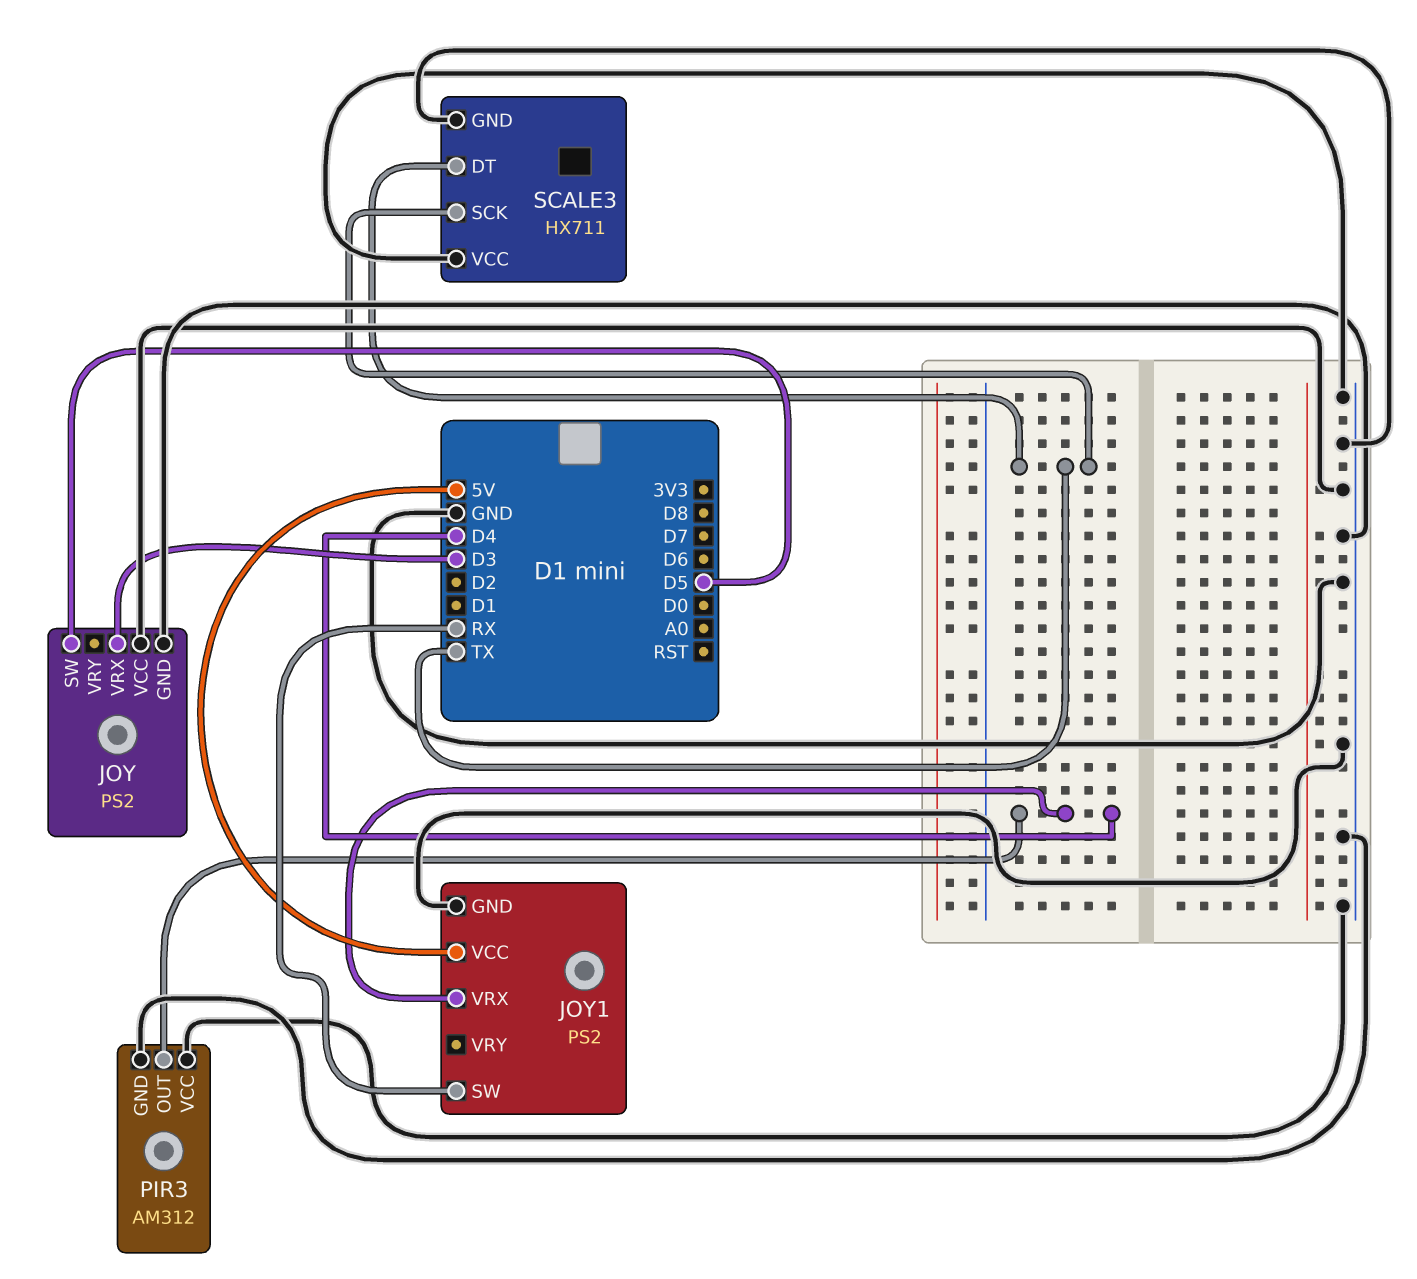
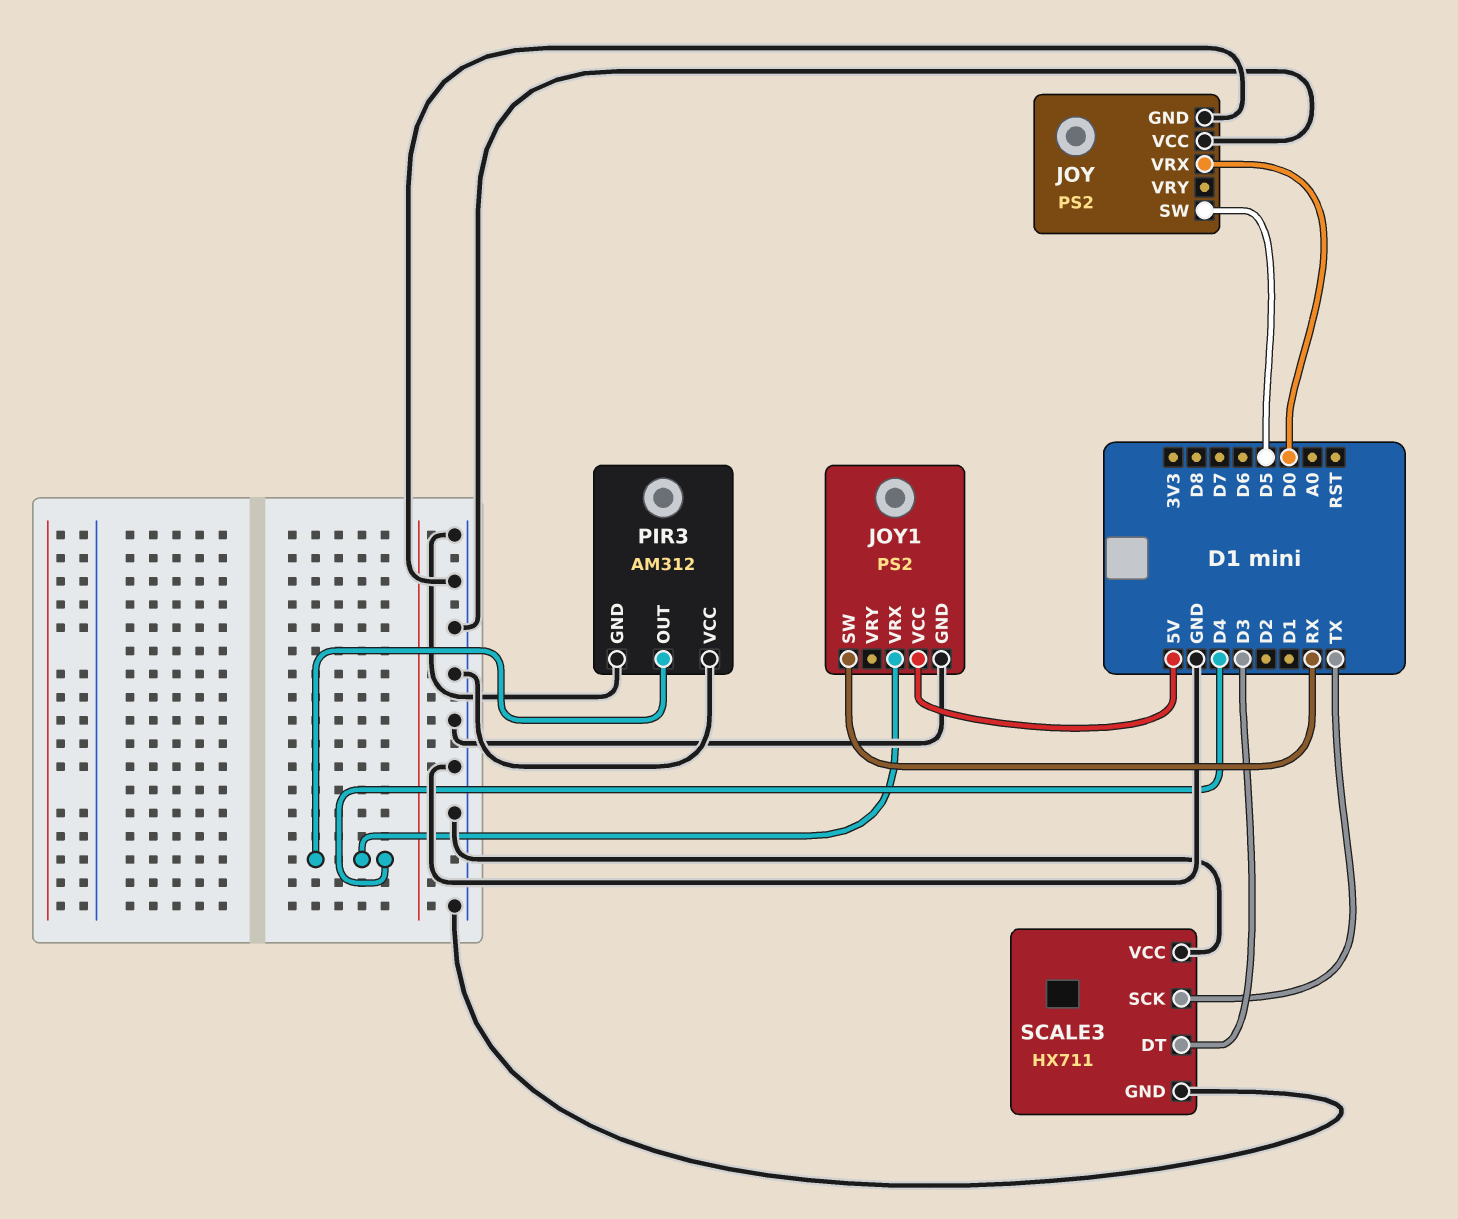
JOY pin VRX: D3 -> D0
SCALE3 pin DT: TX -> D3

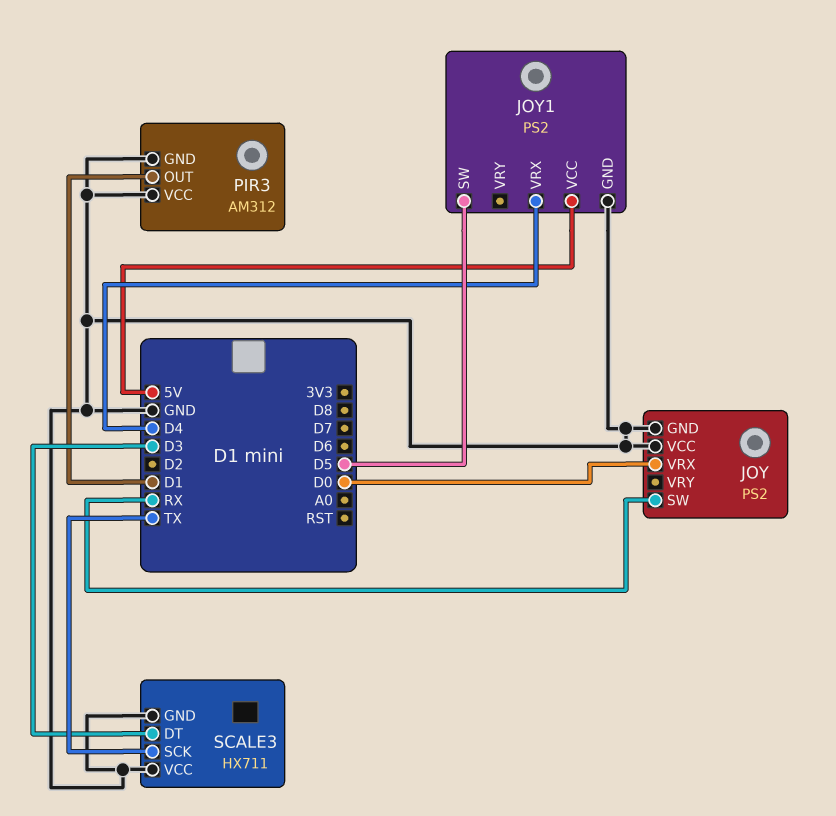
JOY pin SW: D5 -> RX
JOY1 pin SW: RX -> D5
PIR3 pin OUT: D4 -> D1

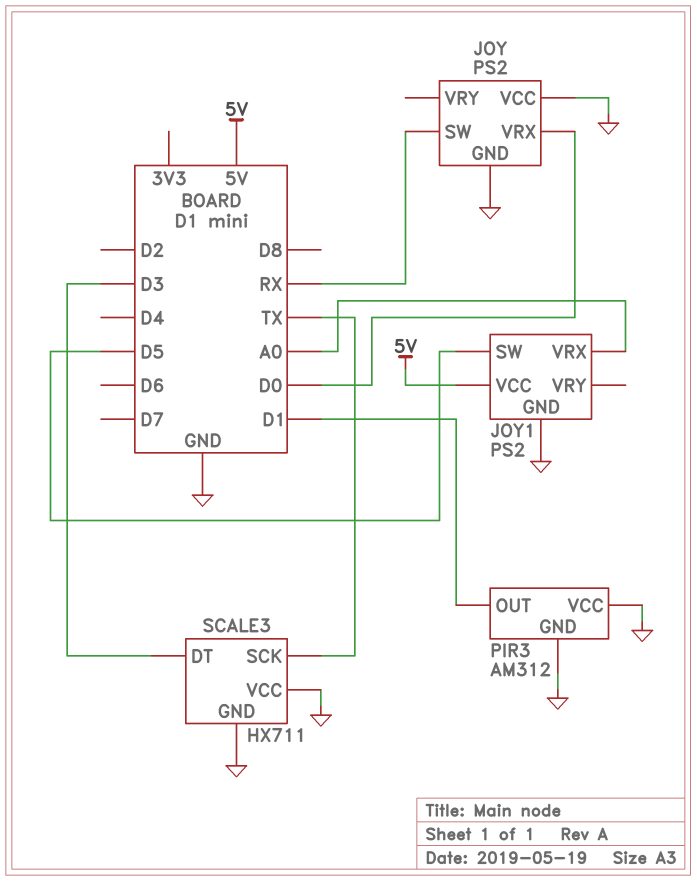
JOY1 pin VRX: D4 -> A0

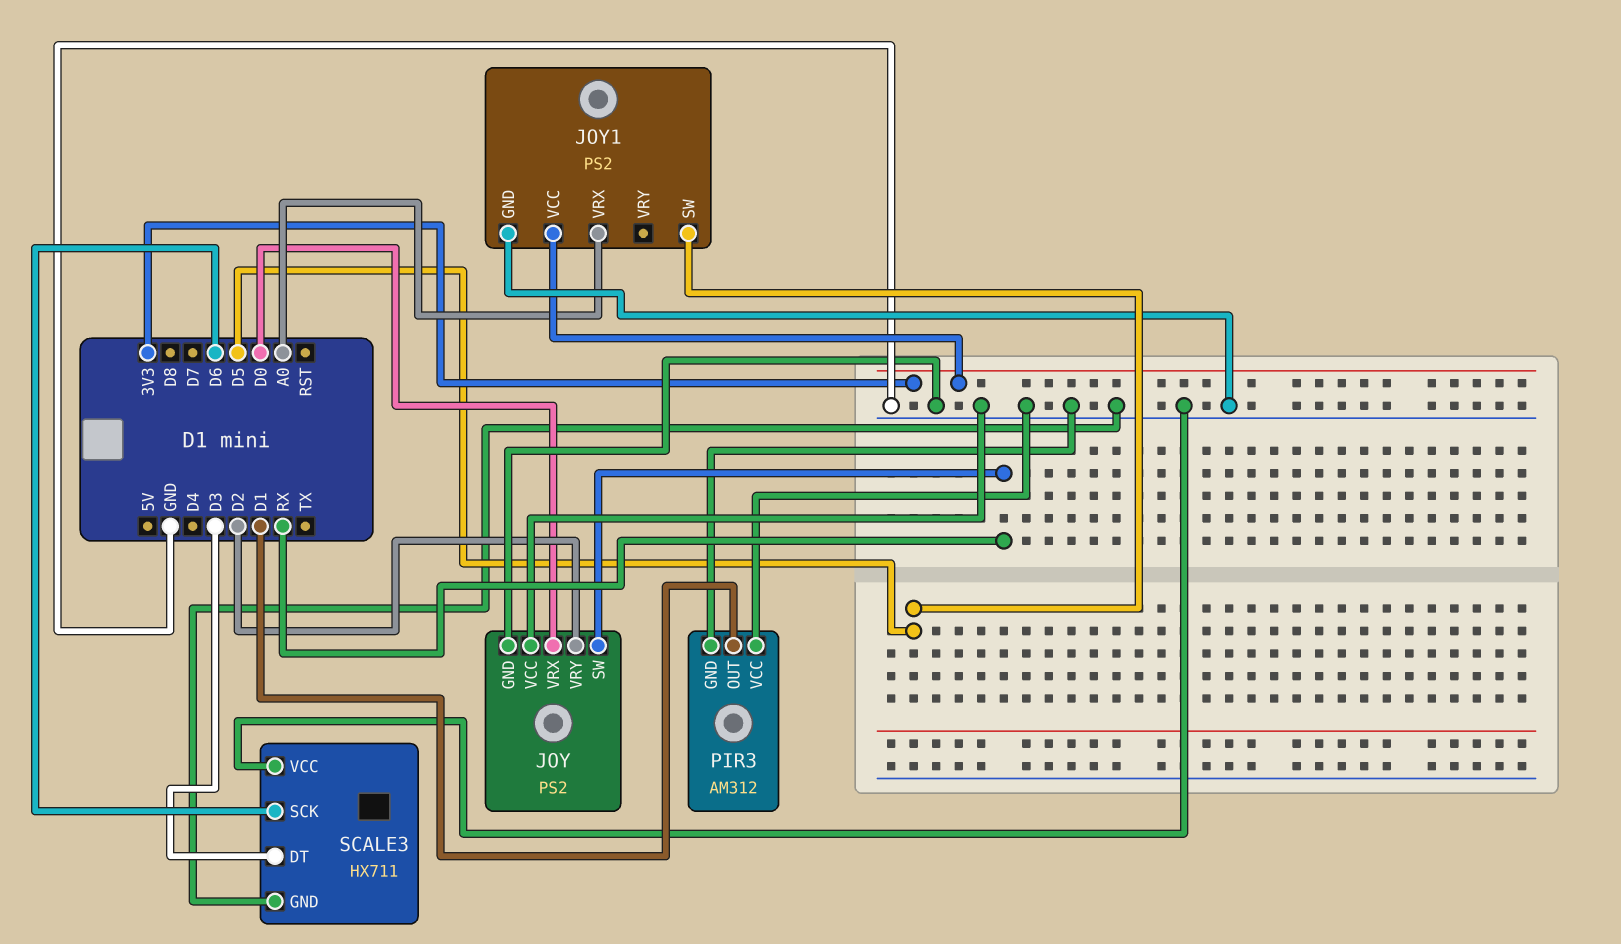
JOY pin VRY: none -> D2
JOY1 pin VCC: 5V -> 3V3
SCALE3 pin SCK: TX -> D6

